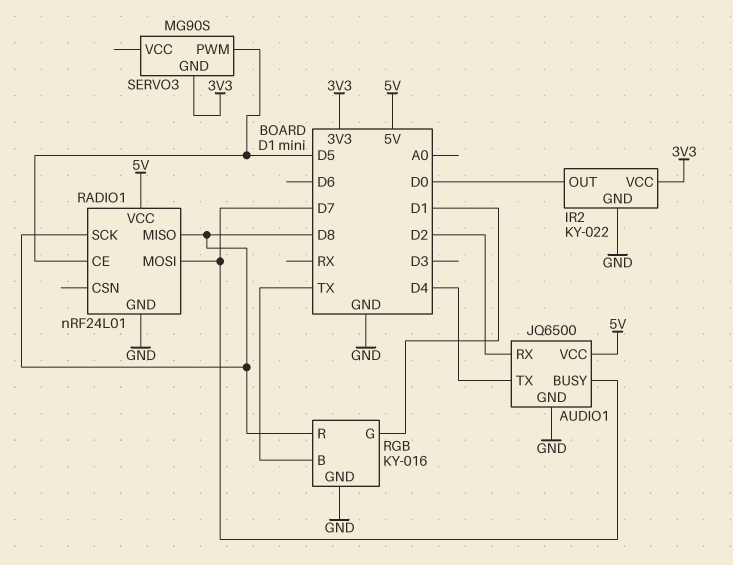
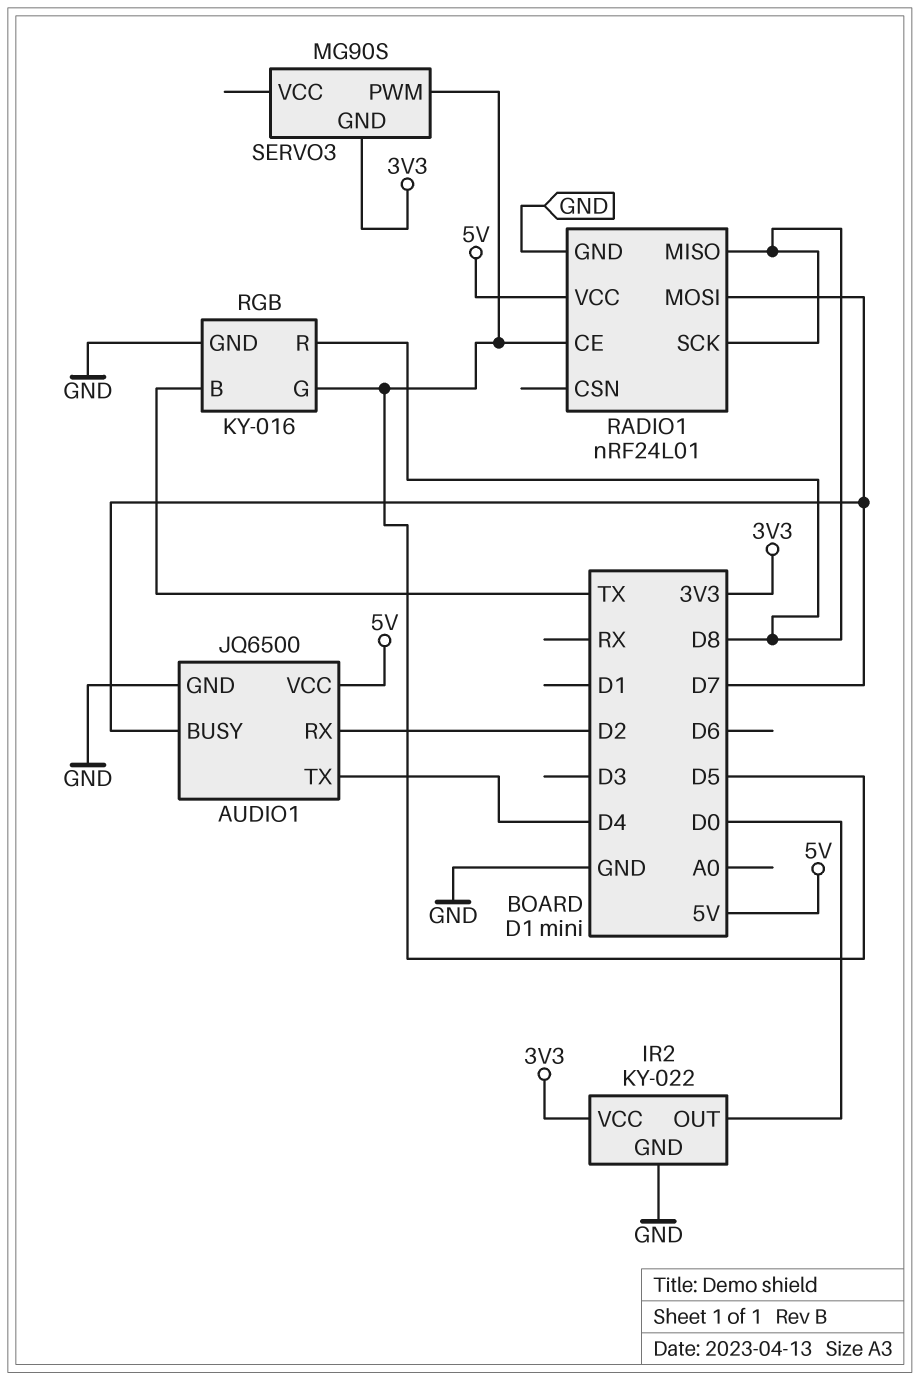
RGB pin G: D1 -> D5

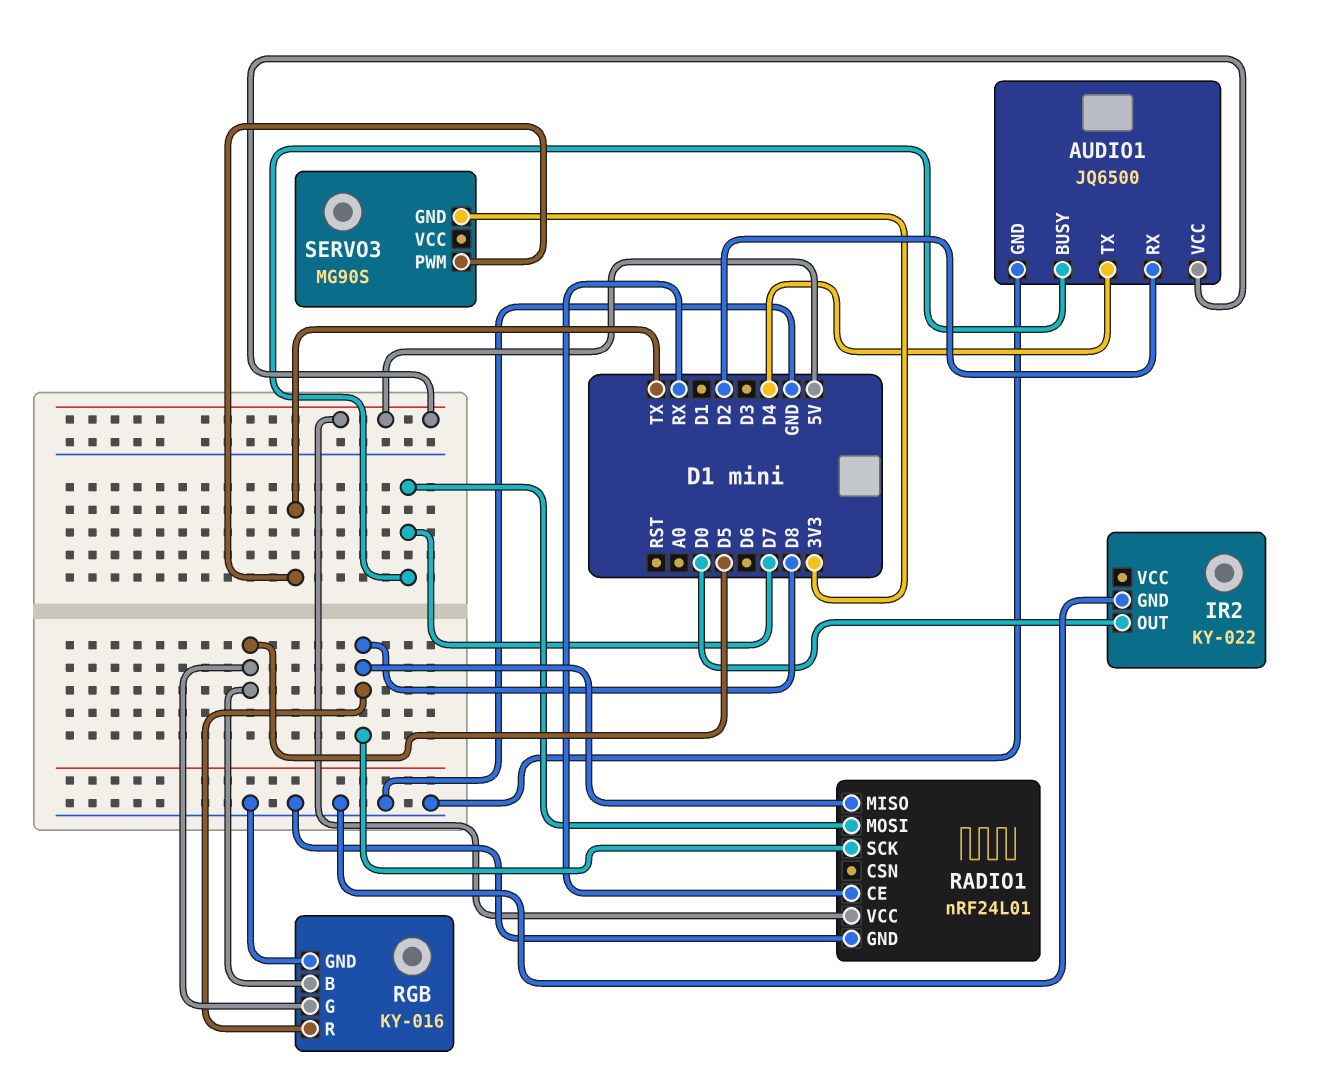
IR2 pin VCC: 3V3 -> none
RADIO1 pin CE: D5 -> RX
RGB pin B: TX -> D5
SERVO3 pin PWM: D5 -> TX

